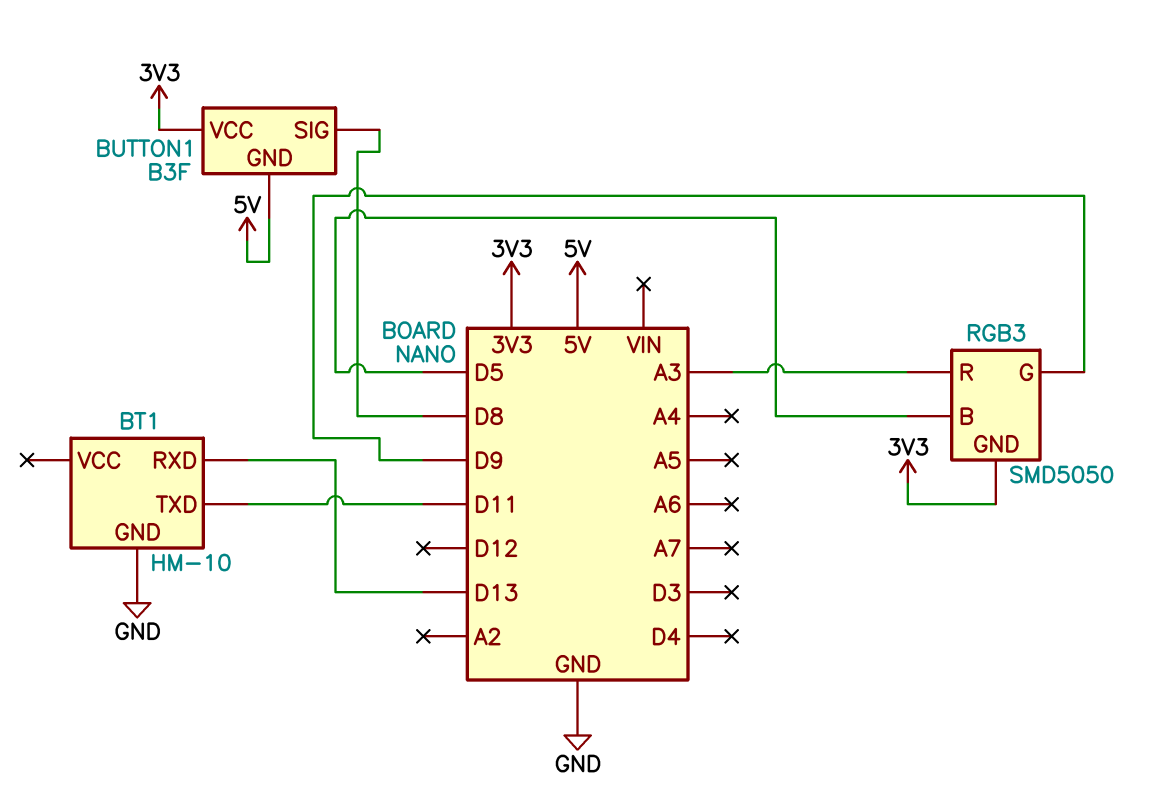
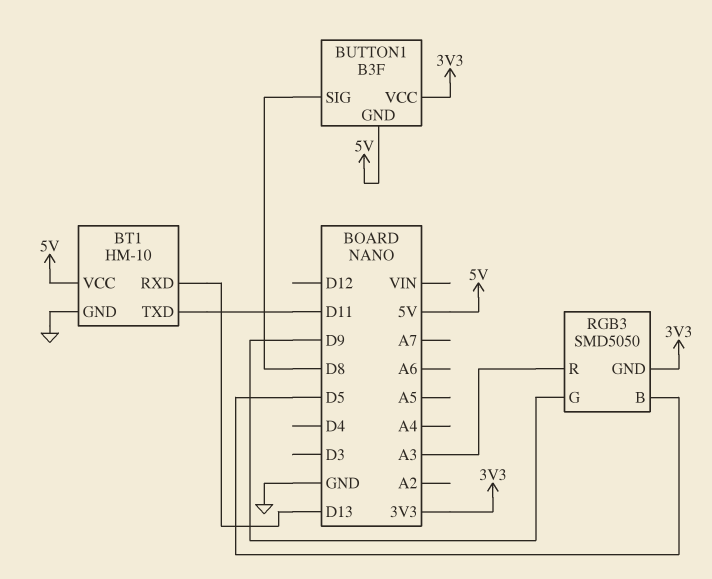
BT1 pin VCC: none -> 5V

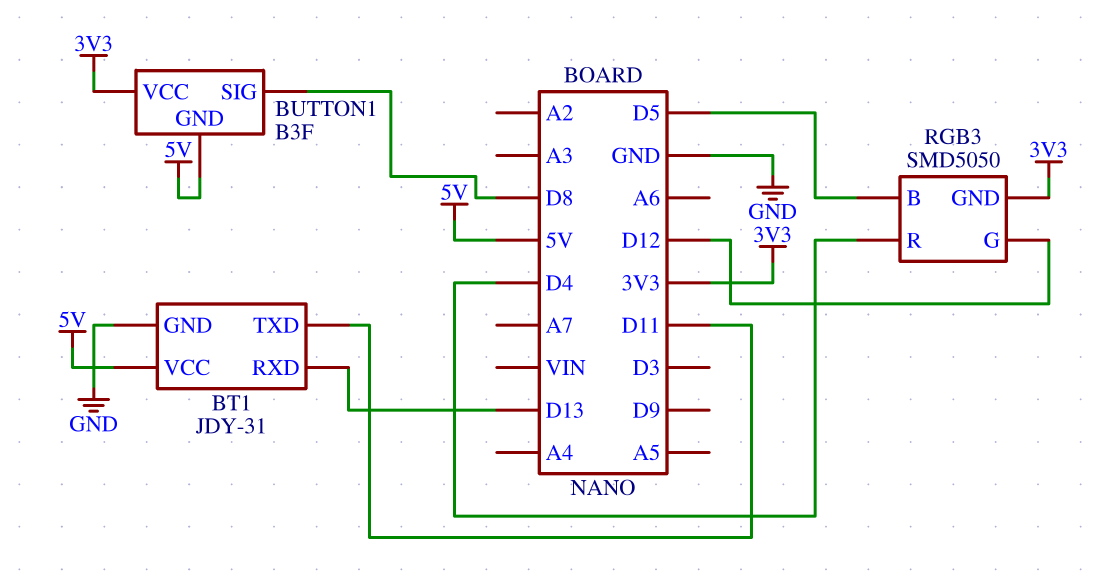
BT1: HM-10 -> JDY-31
RGB3 pin G: D9 -> D12
RGB3 pin R: A3 -> D4

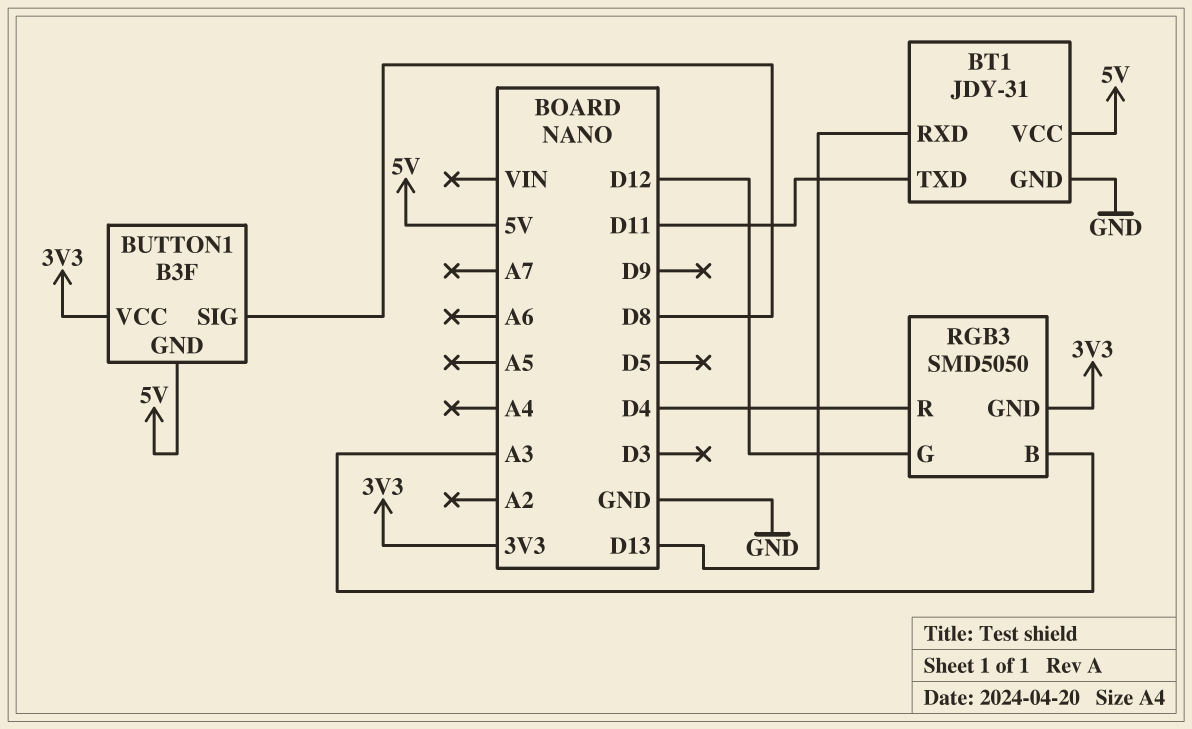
RGB3 pin B: D5 -> A3

